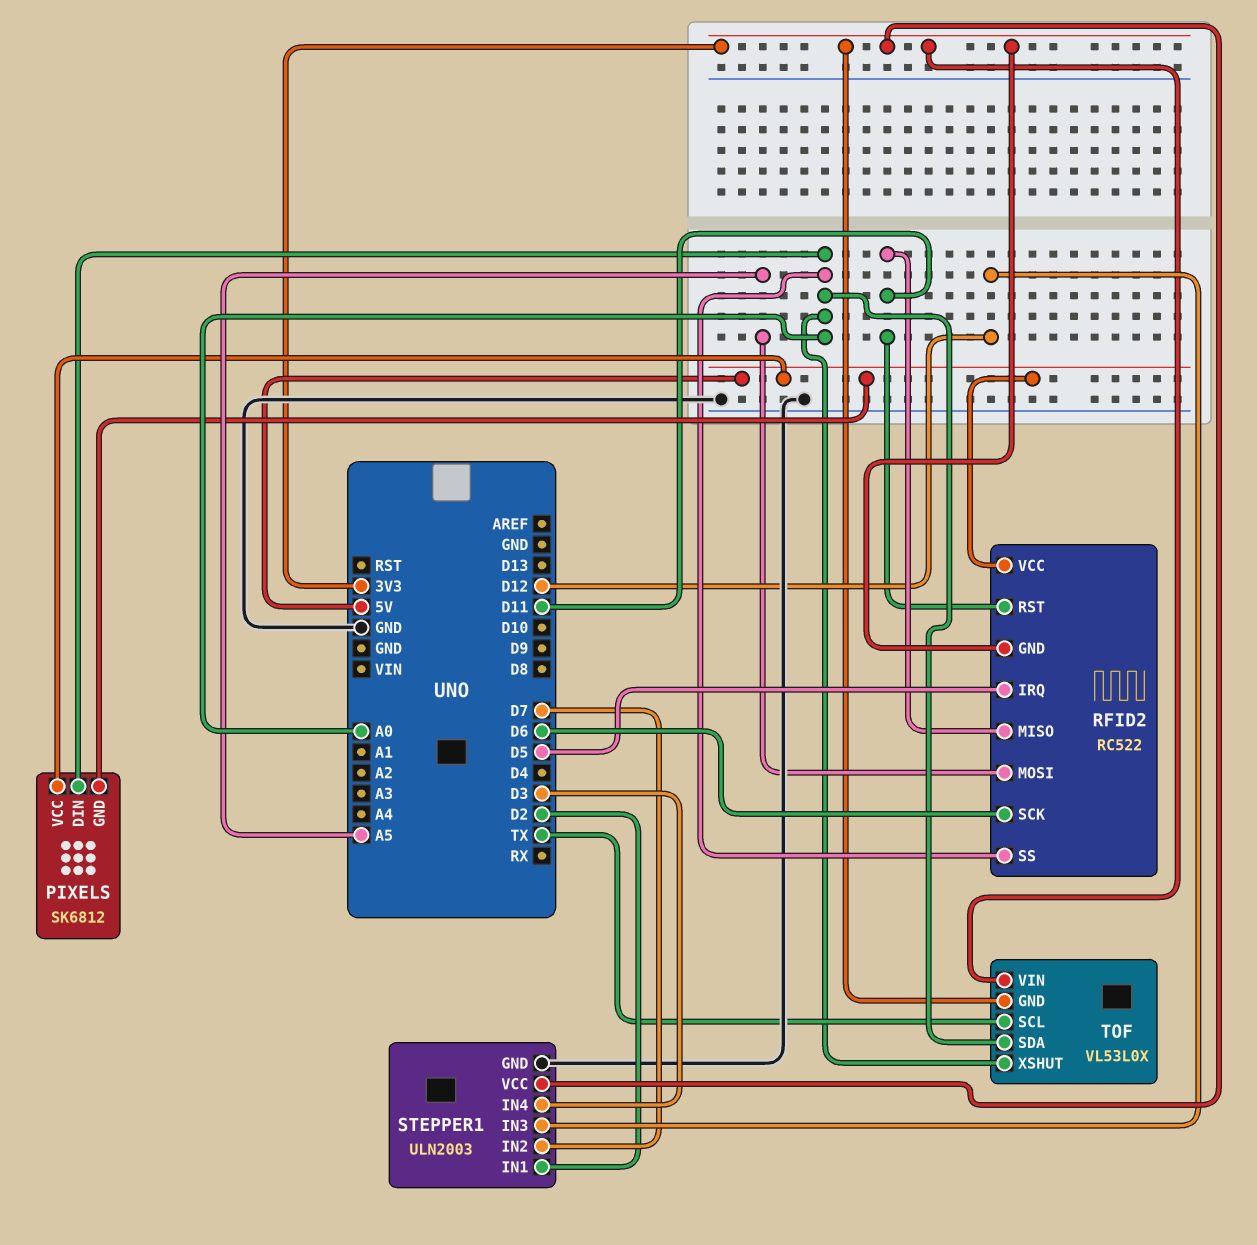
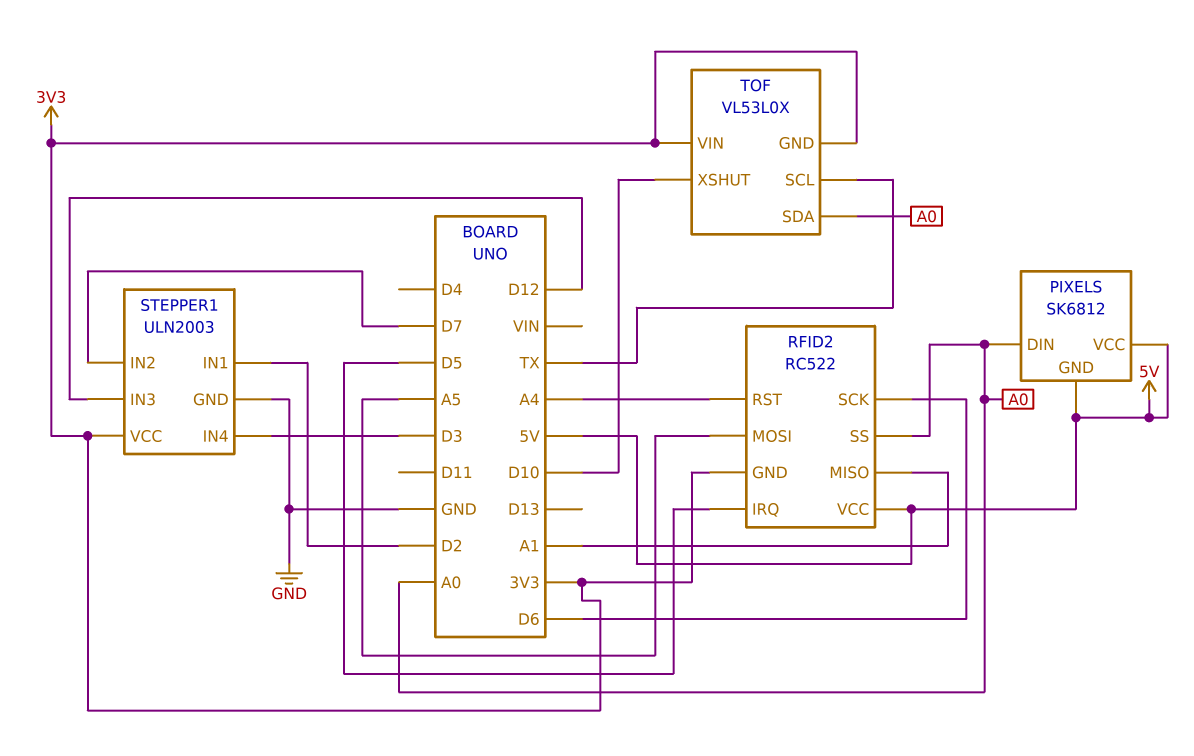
RFID2 pin MISO: D11 -> A1
RFID2 pin RST: D11 -> A4
TOF pin XSHUT: A0 -> D10

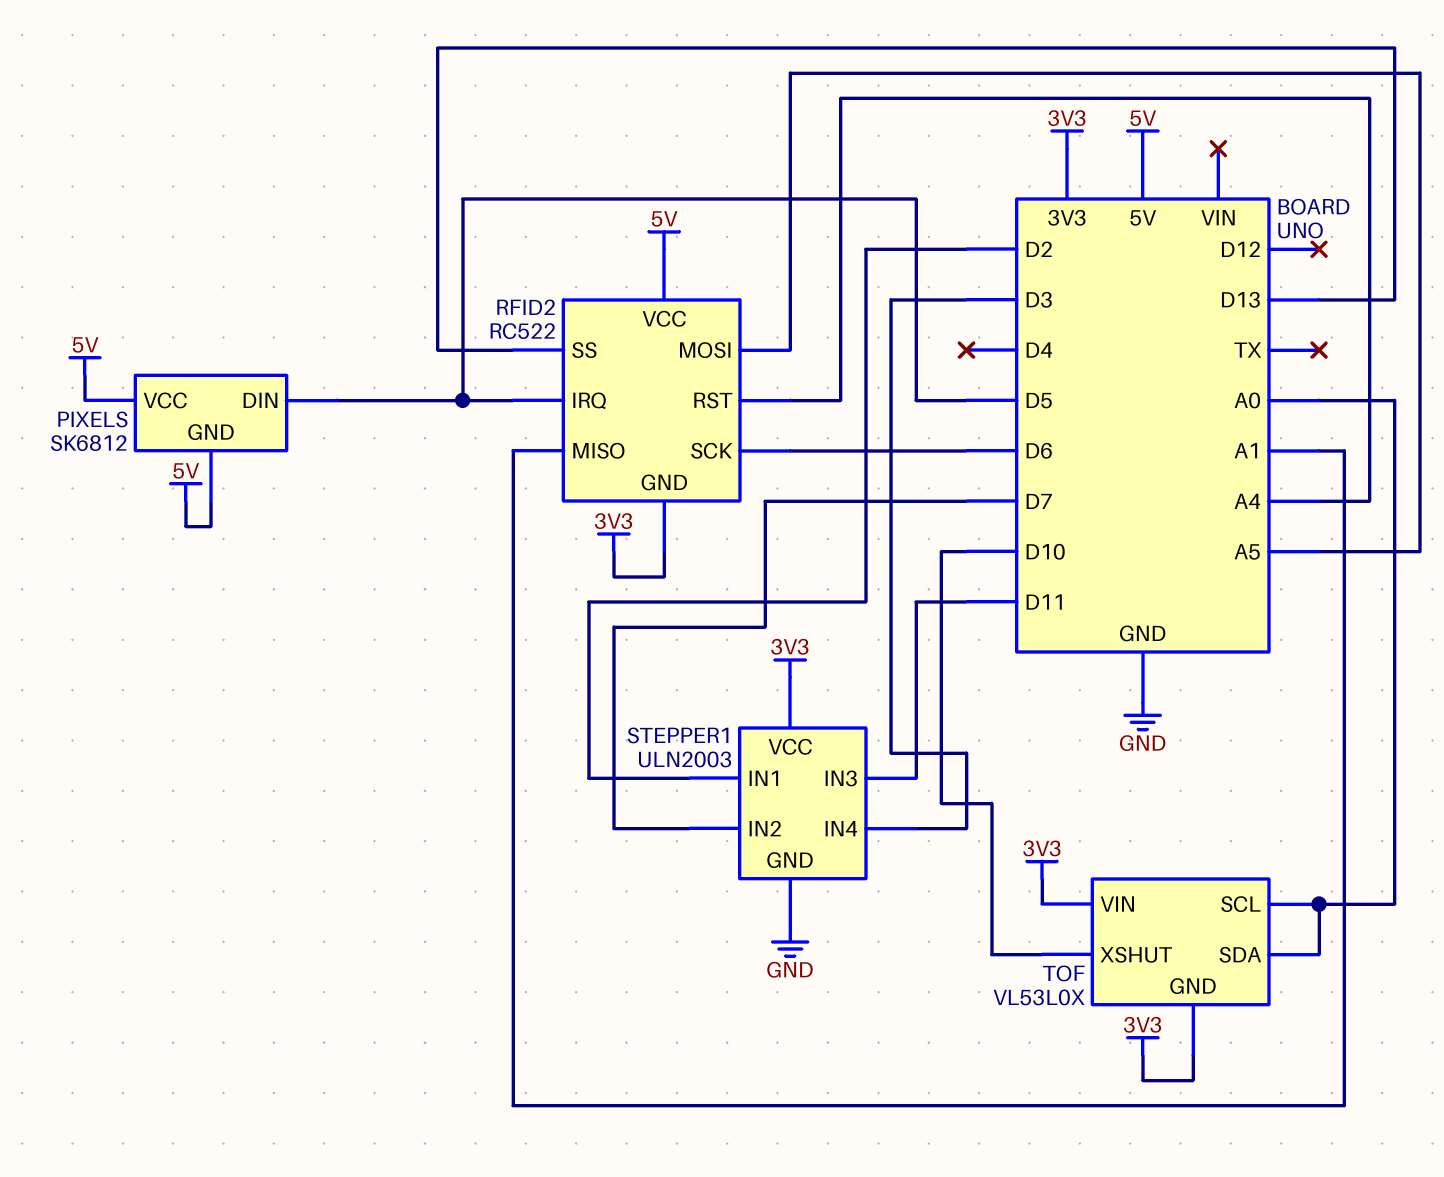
PIXELS pin DIN: A0 -> D5
RFID2 pin SS: A0 -> D13
STEPPER1 pin IN3: D12 -> D11
TOF pin SCL: TX -> A0

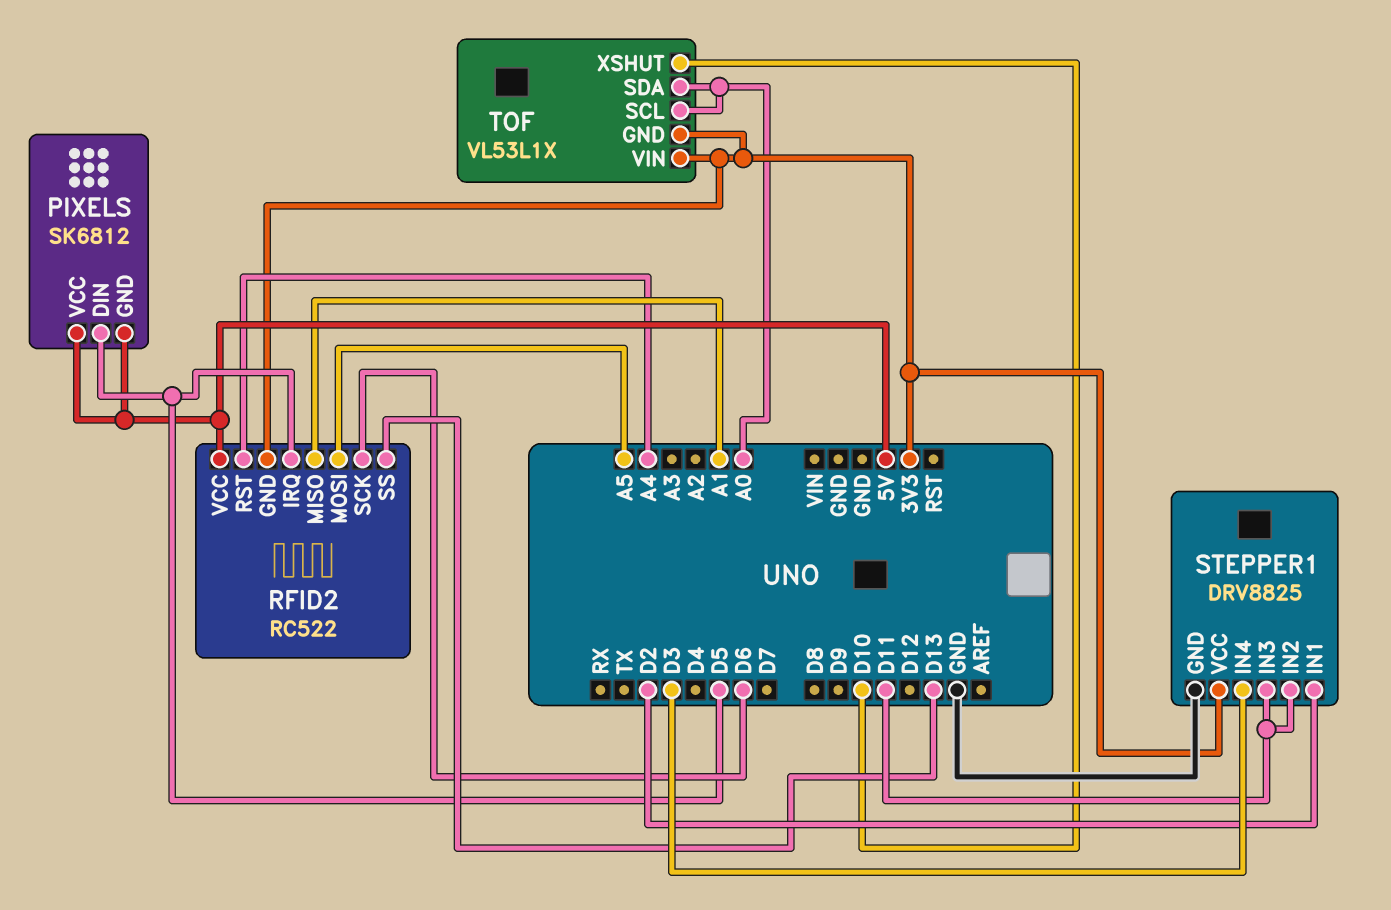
STEPPER1: ULN2003 -> DRV8825
STEPPER1 pin IN2: D7 -> D11
TOF: VL53L0X -> VL53L1X

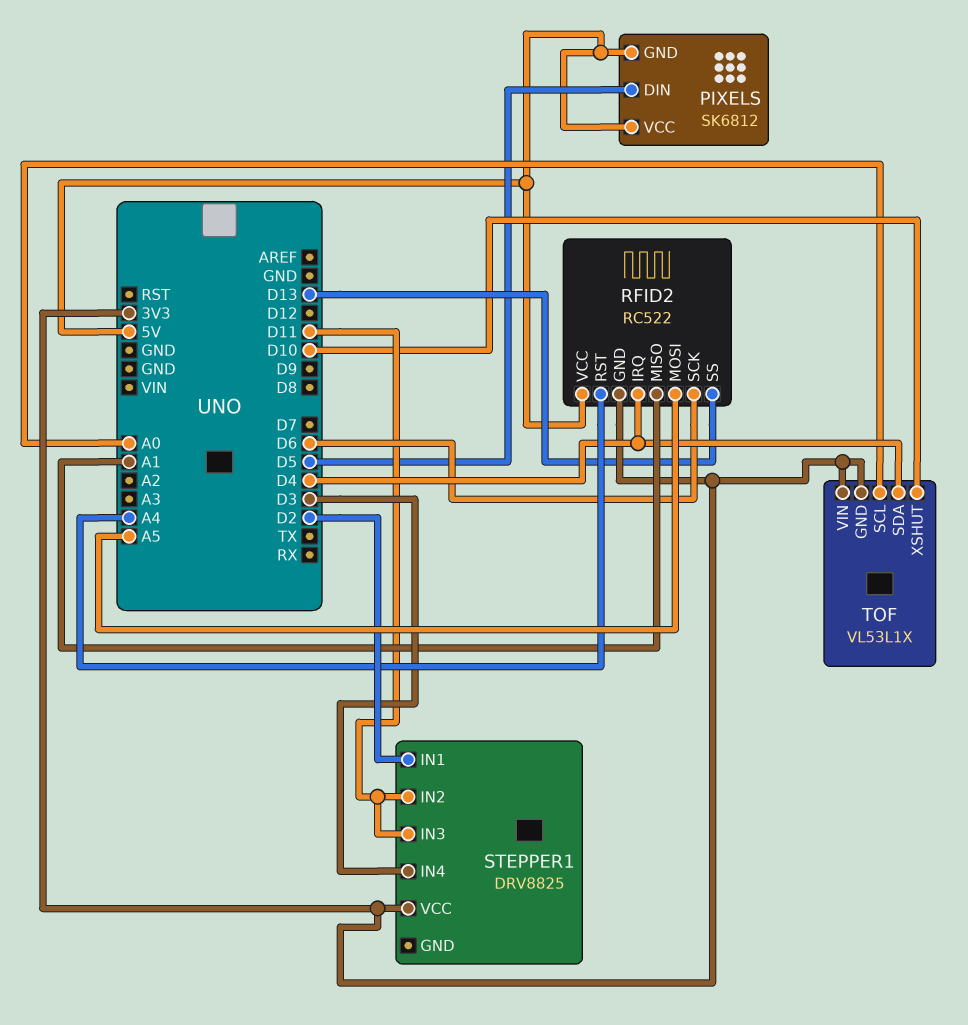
RFID2 pin IRQ: D5 -> D4
STEPPER1 pin GND: GND -> none
TOF pin SDA: A0 -> D4

